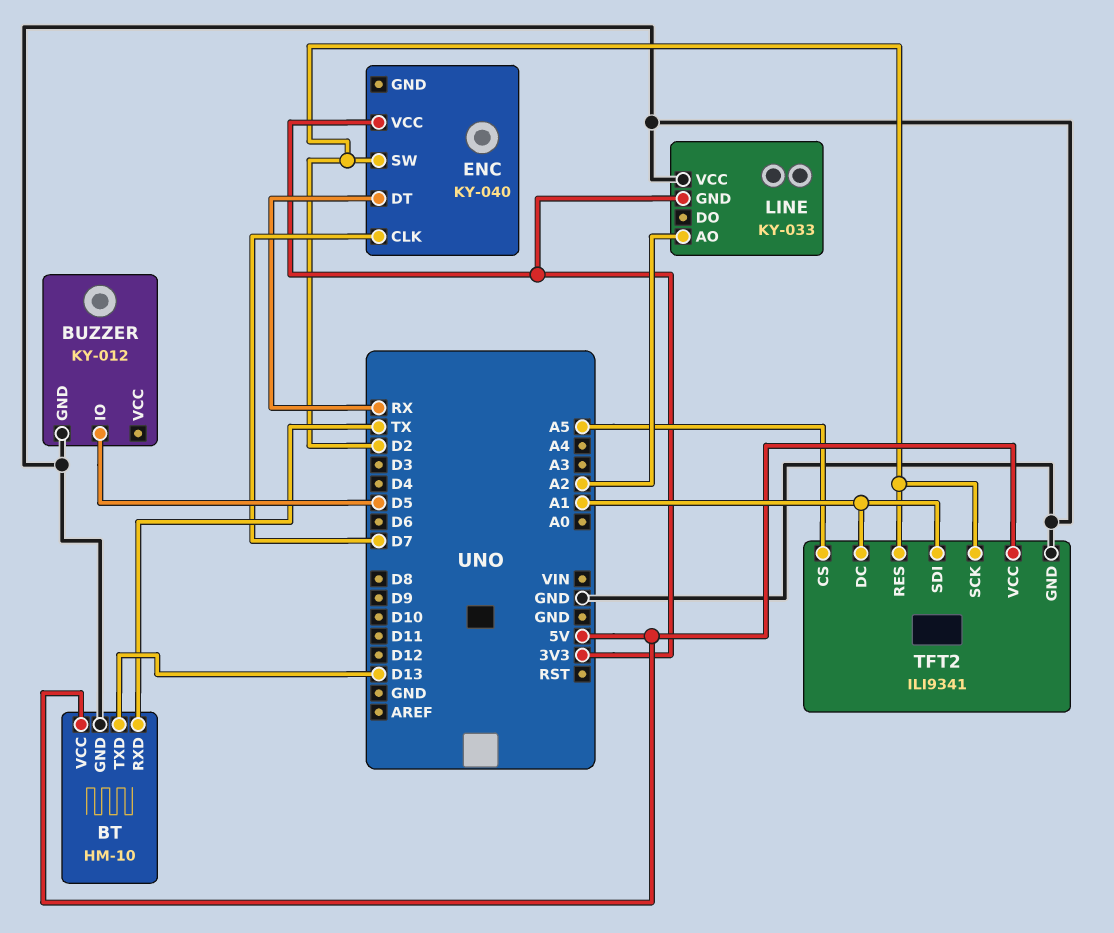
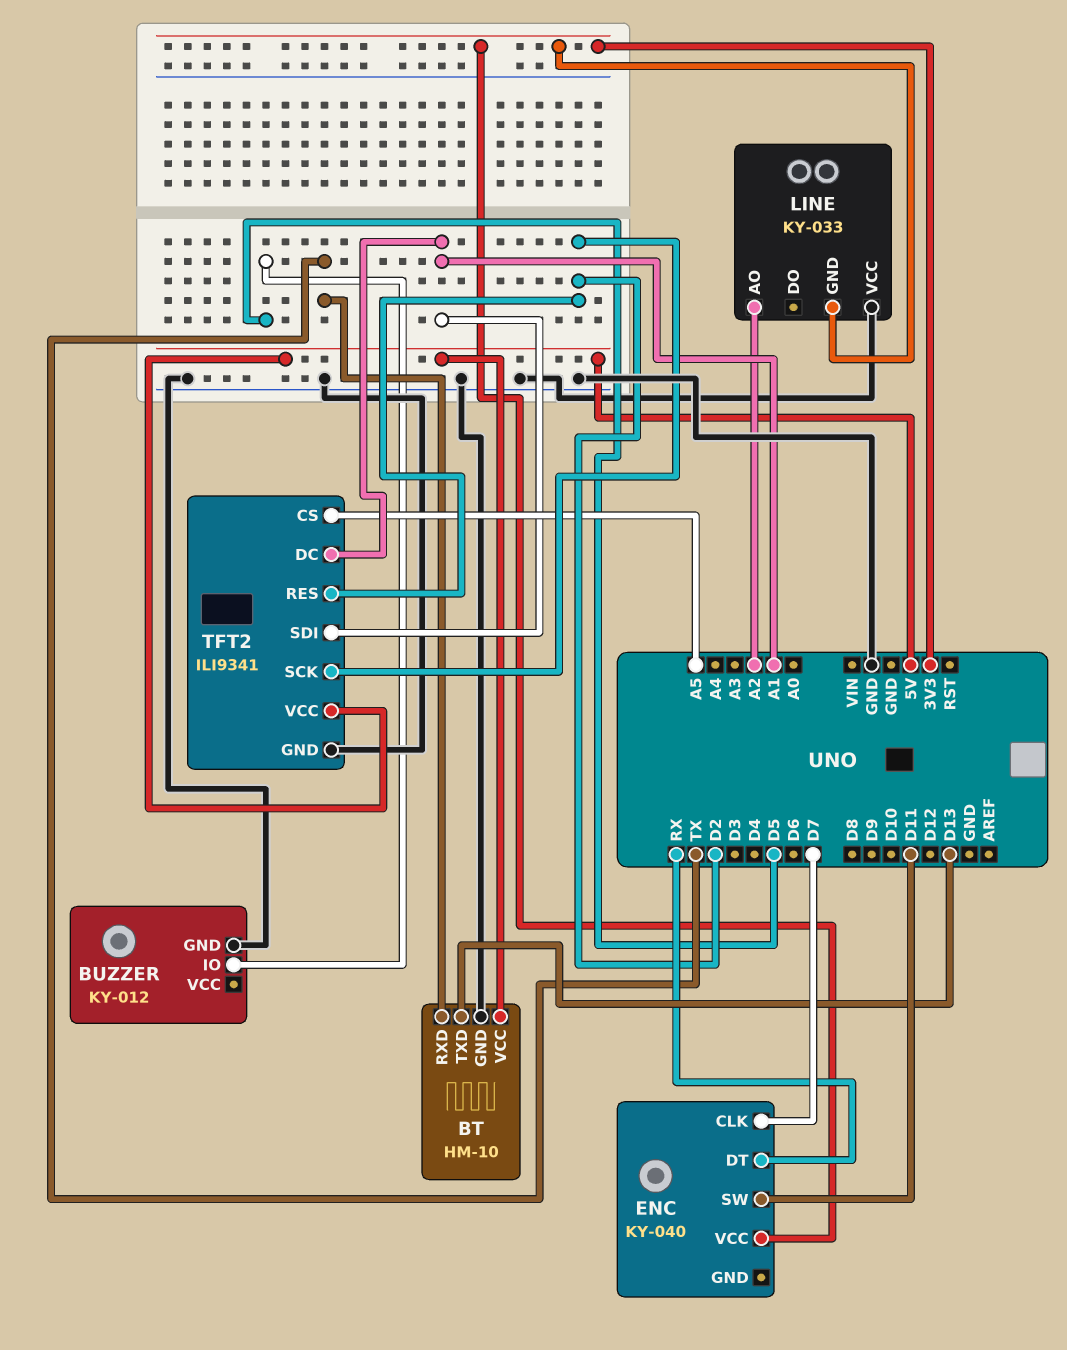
ENC pin SW: D2 -> D11

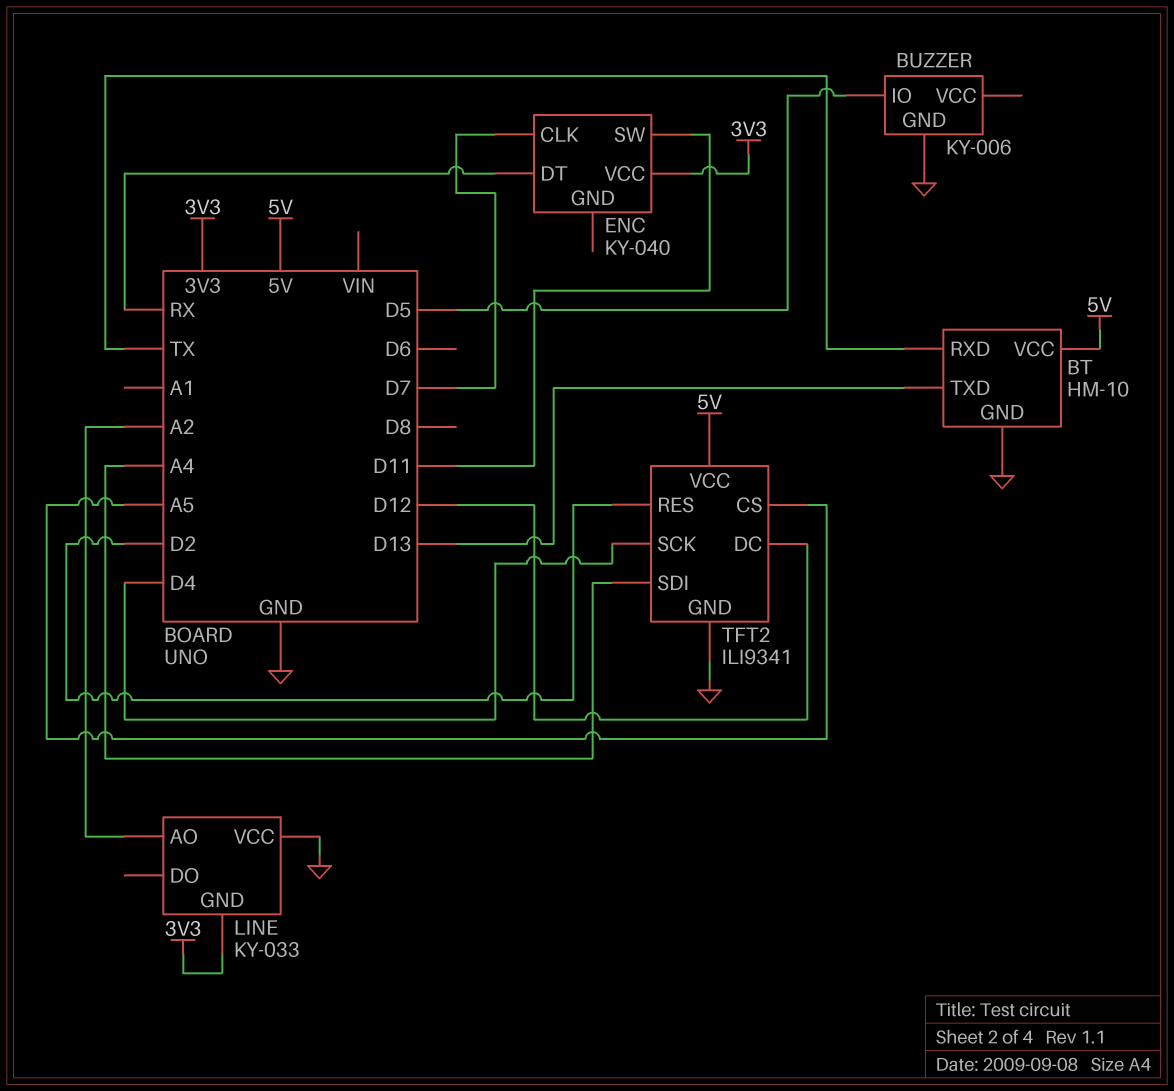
BUZZER: KY-012 -> KY-006
TFT2 pin DC: A1 -> D12
TFT2 pin SCK: D2 -> D4
TFT2 pin SDI: A1 -> A4

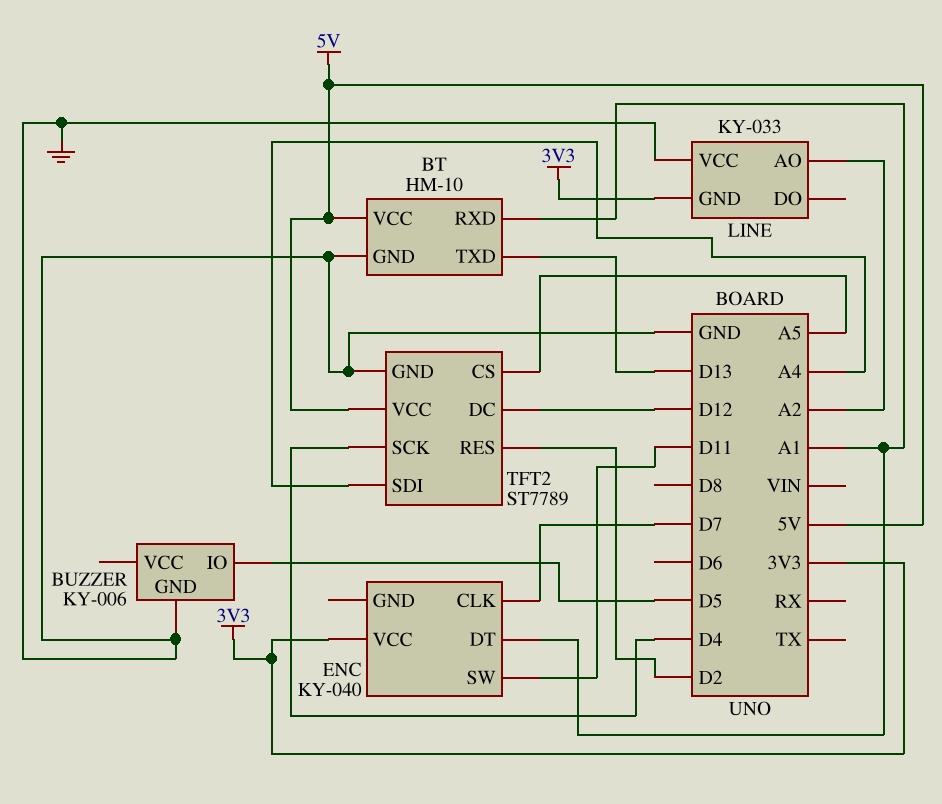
BT pin RXD: TX -> A1
ENC pin DT: RX -> A1
TFT2: ILI9341 -> ST7789

